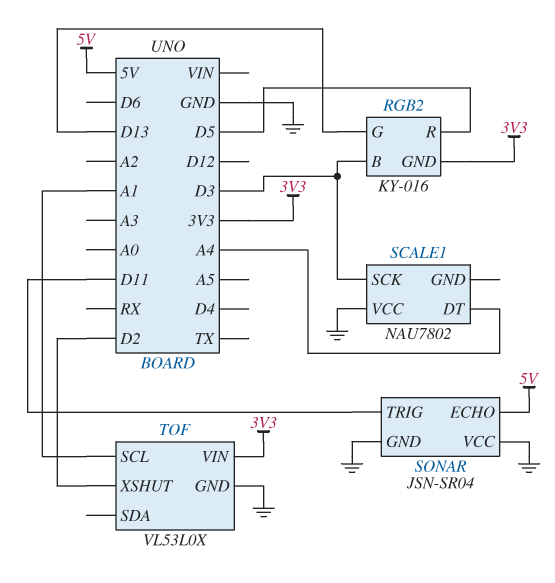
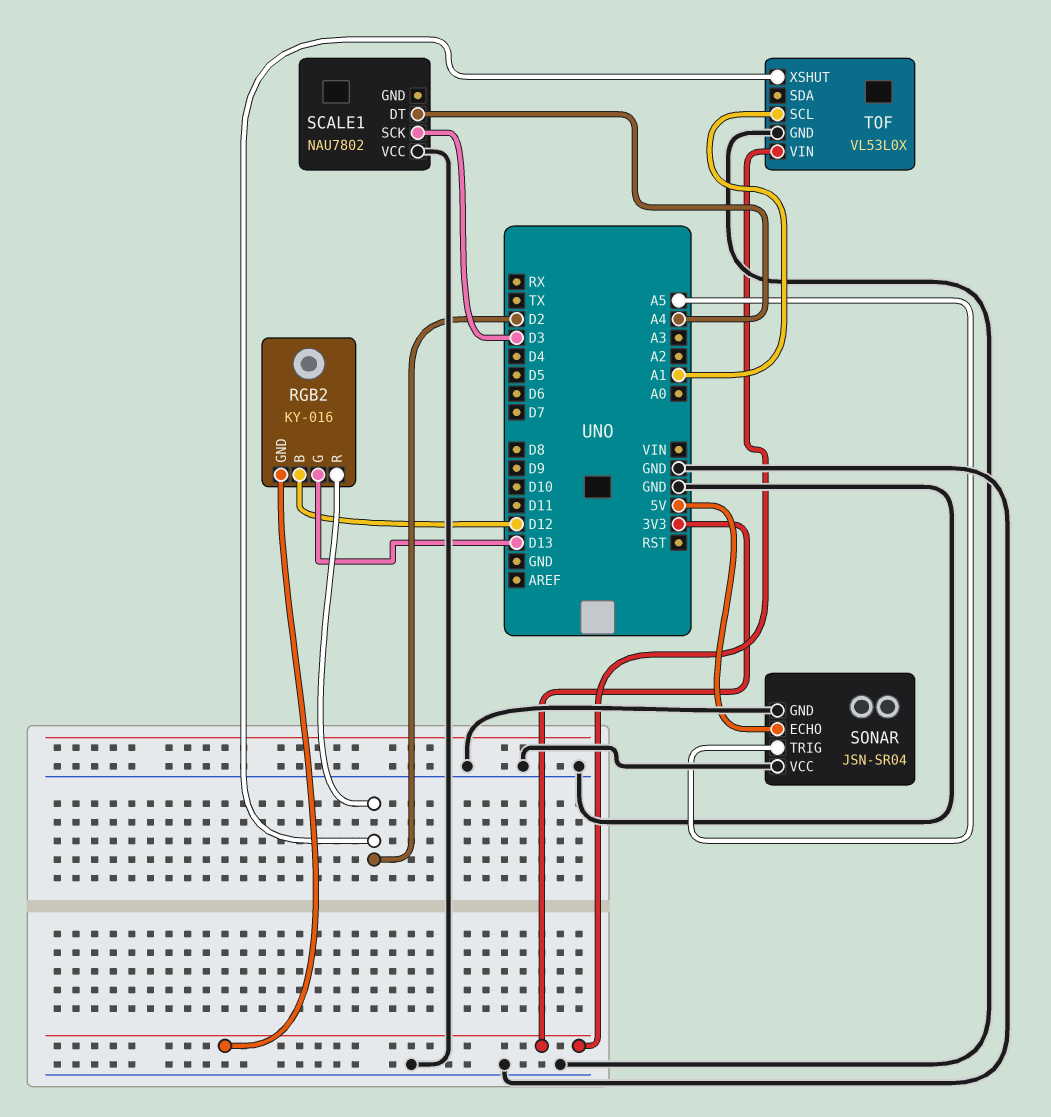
RGB2 pin B: D3 -> D12
RGB2 pin R: D5 -> D2
SONAR pin TRIG: D11 -> A5

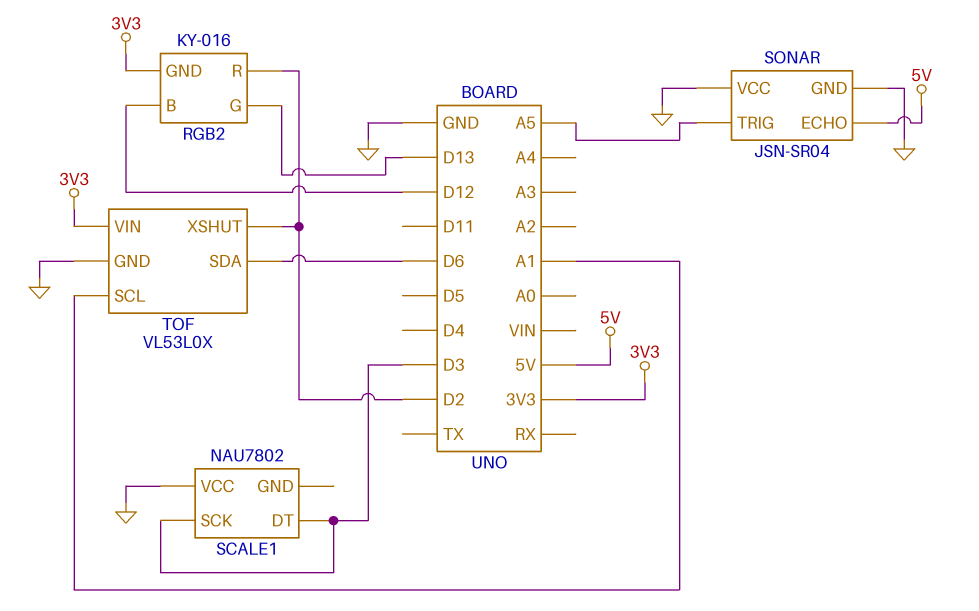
SCALE1 pin DT: A4 -> D3
TOF pin SDA: none -> D6

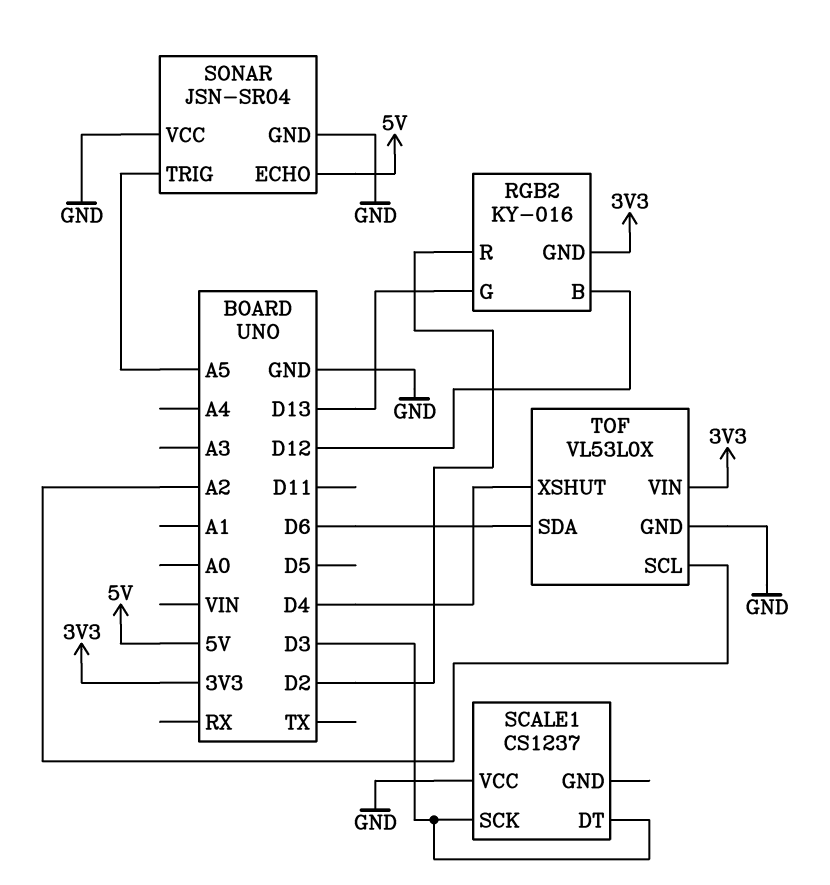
SCALE1: NAU7802 -> CS1237
TOF pin SCL: A1 -> A2
TOF pin XSHUT: D2 -> D4

